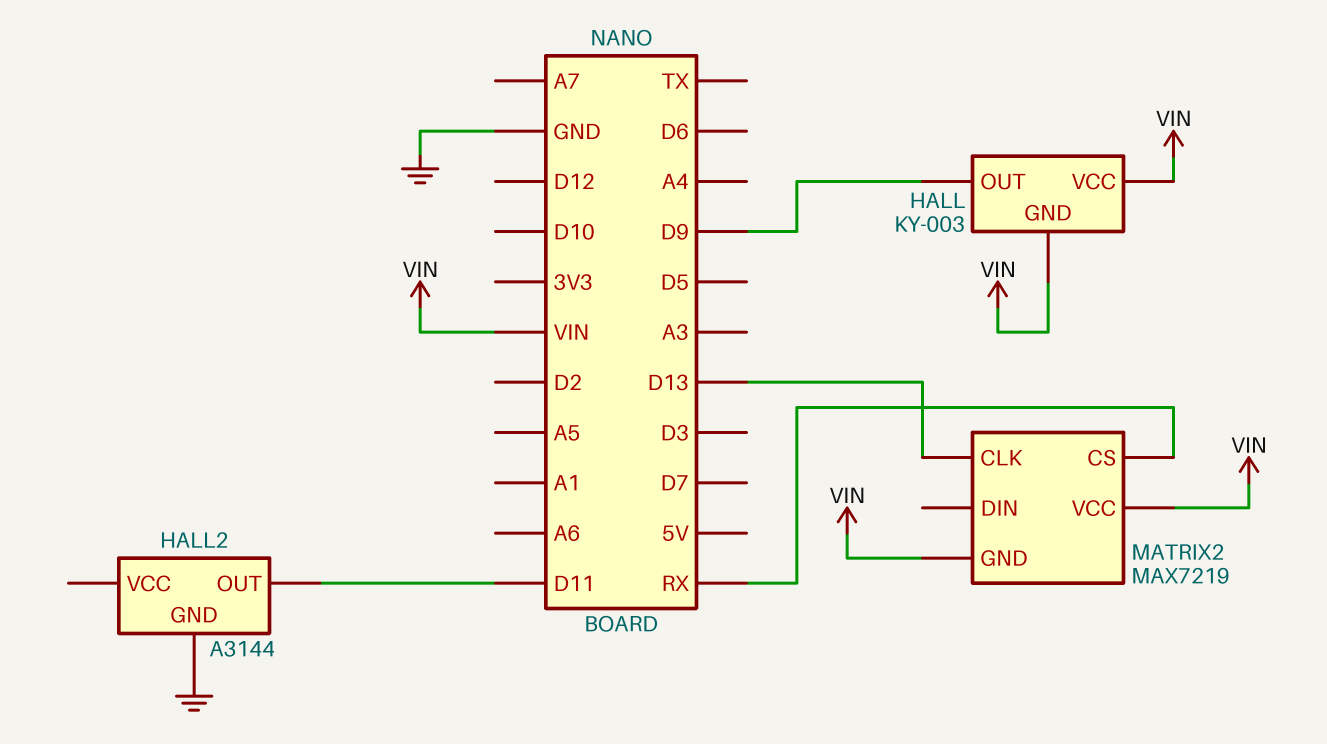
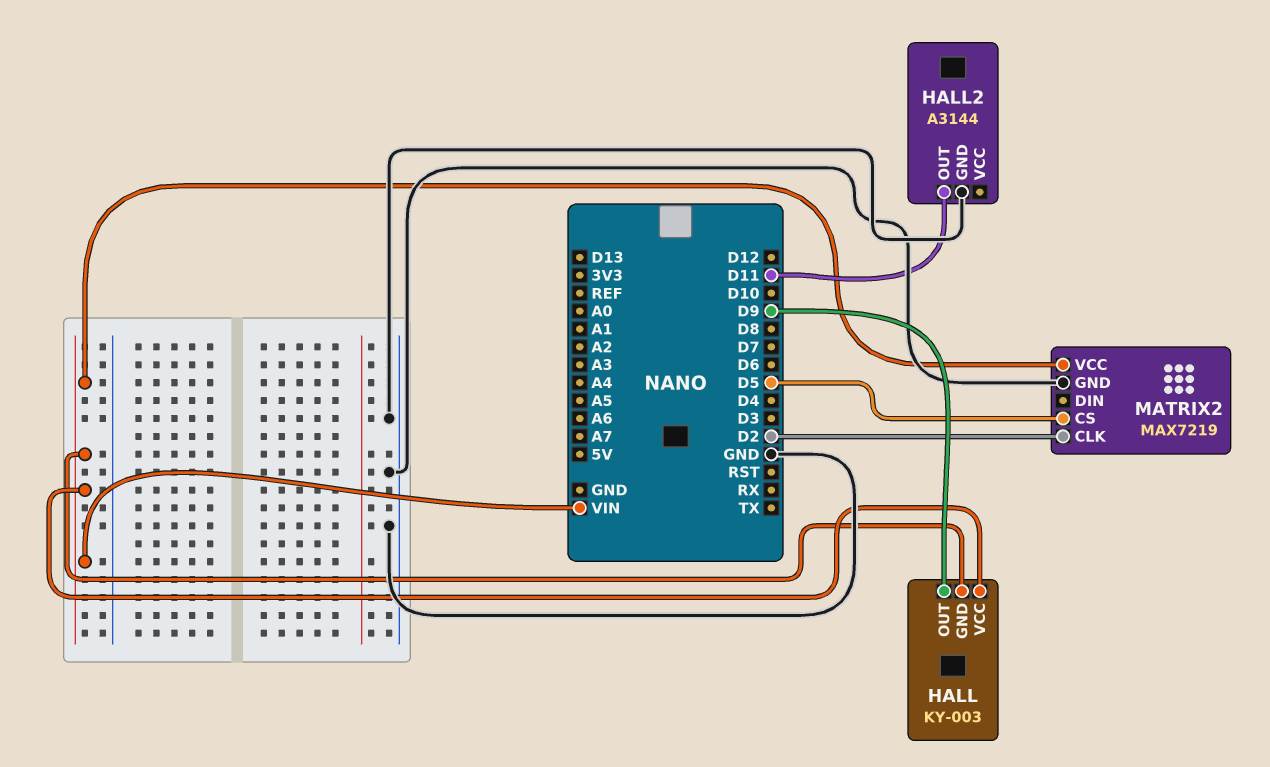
MATRIX2 pin CLK: D13 -> D2
MATRIX2 pin CS: RX -> D5
MATRIX2 pin GND: VIN -> GND

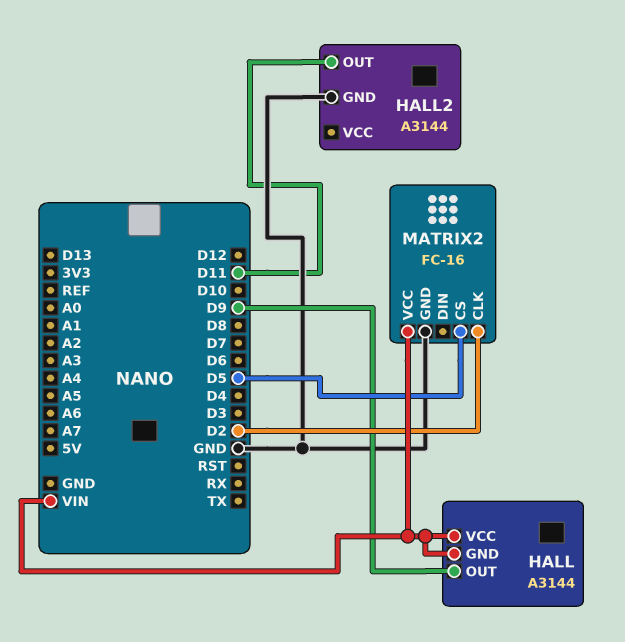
HALL: KY-003 -> A3144
MATRIX2: MAX7219 -> FC-16

